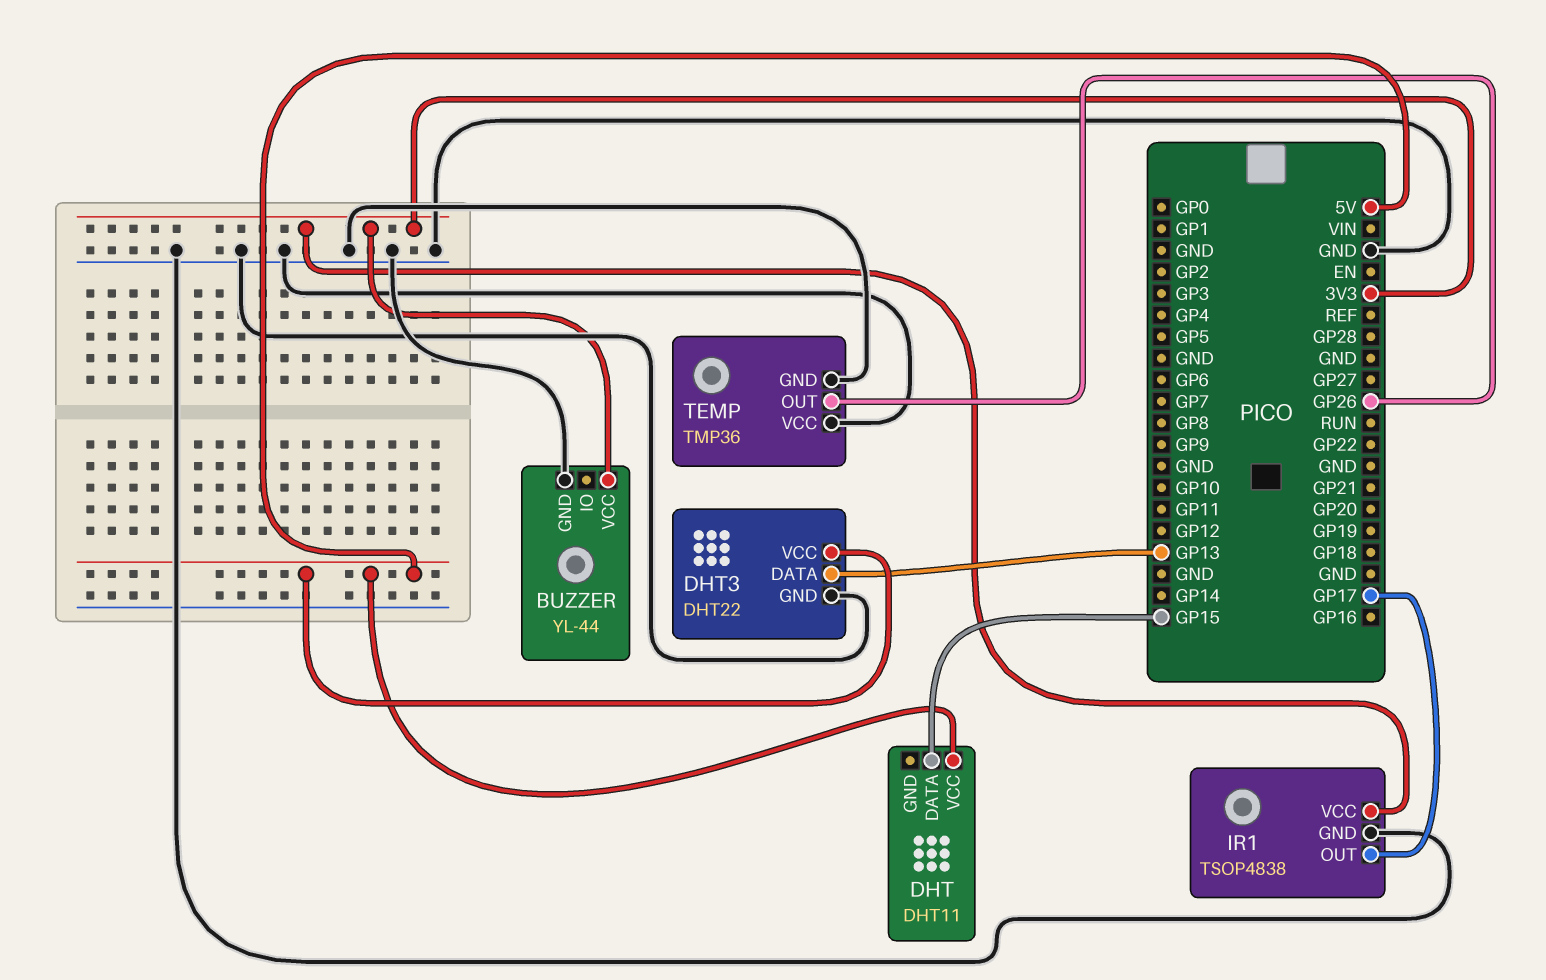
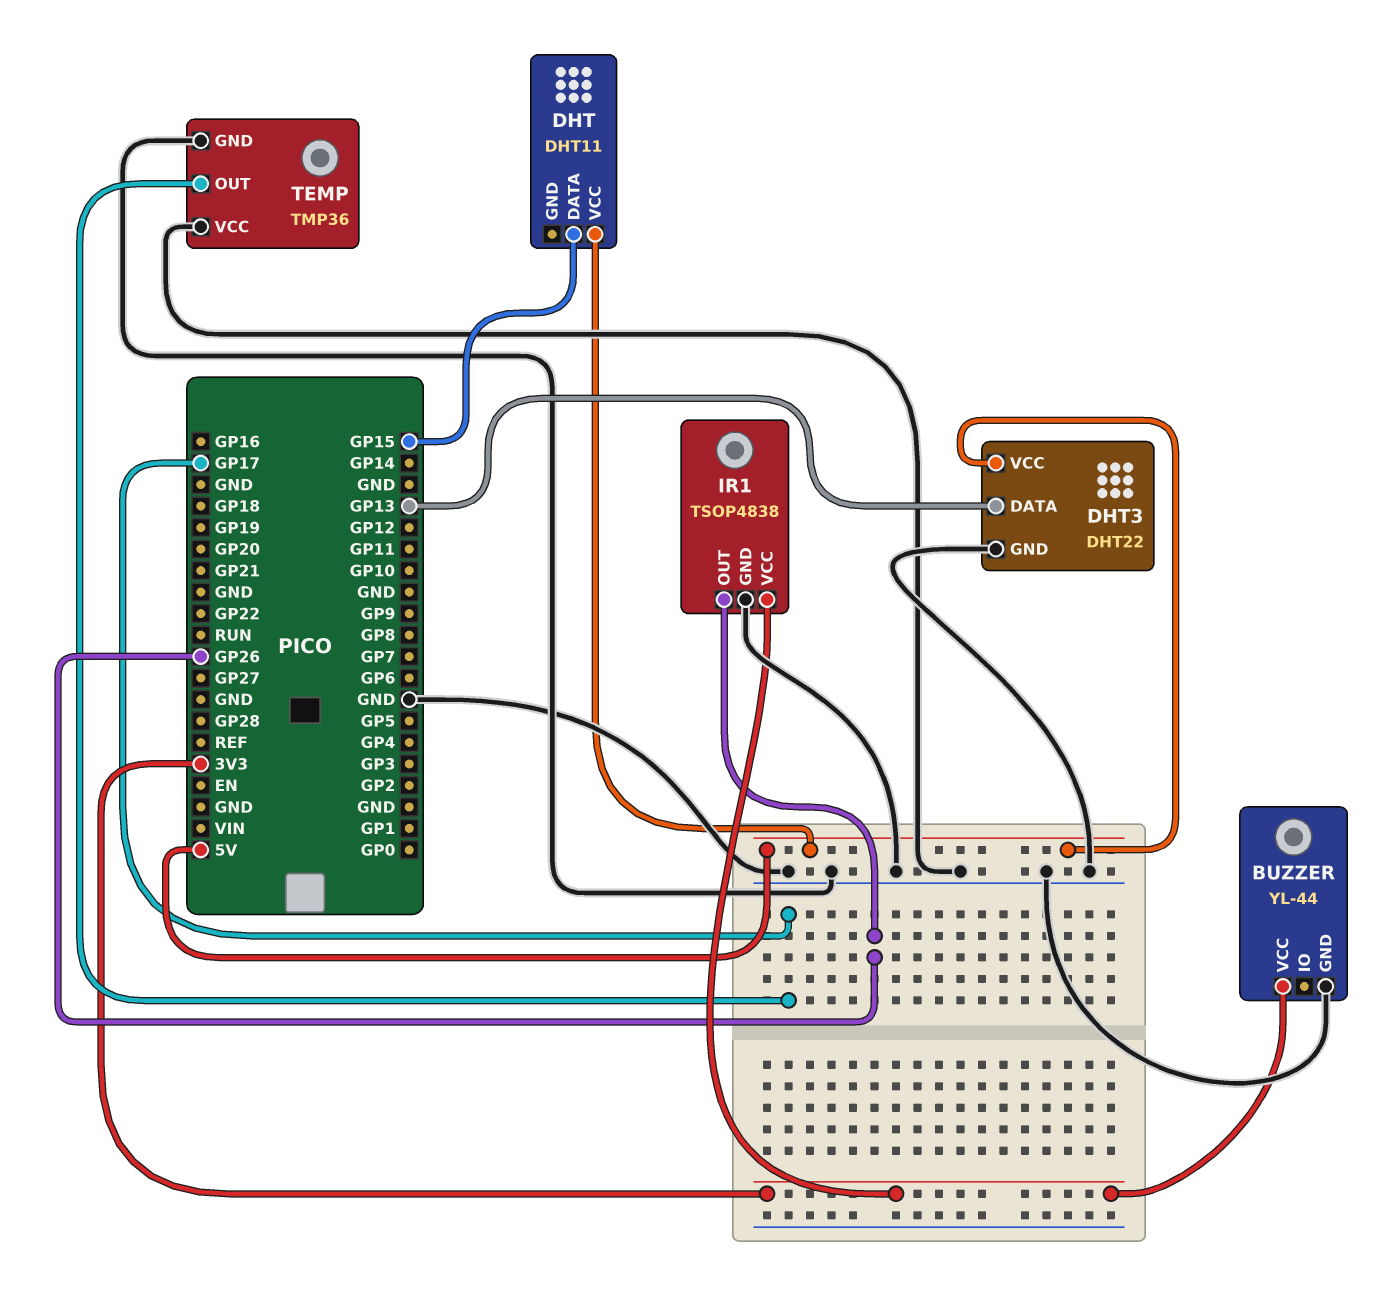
IR1 pin OUT: GP17 -> GP26
TEMP pin OUT: GP26 -> GP17

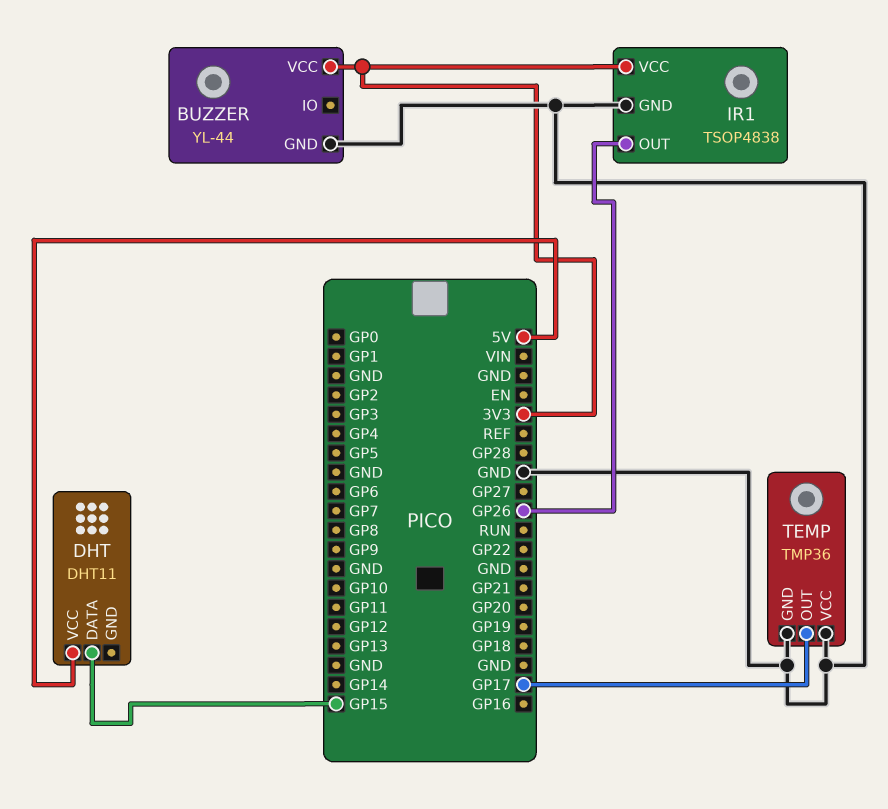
DHT3: DHT22 -> none
DHT3 pin DATA: GP13 -> none
DHT3 pin GND: GND -> none
DHT3 pin VCC: 5V -> none

